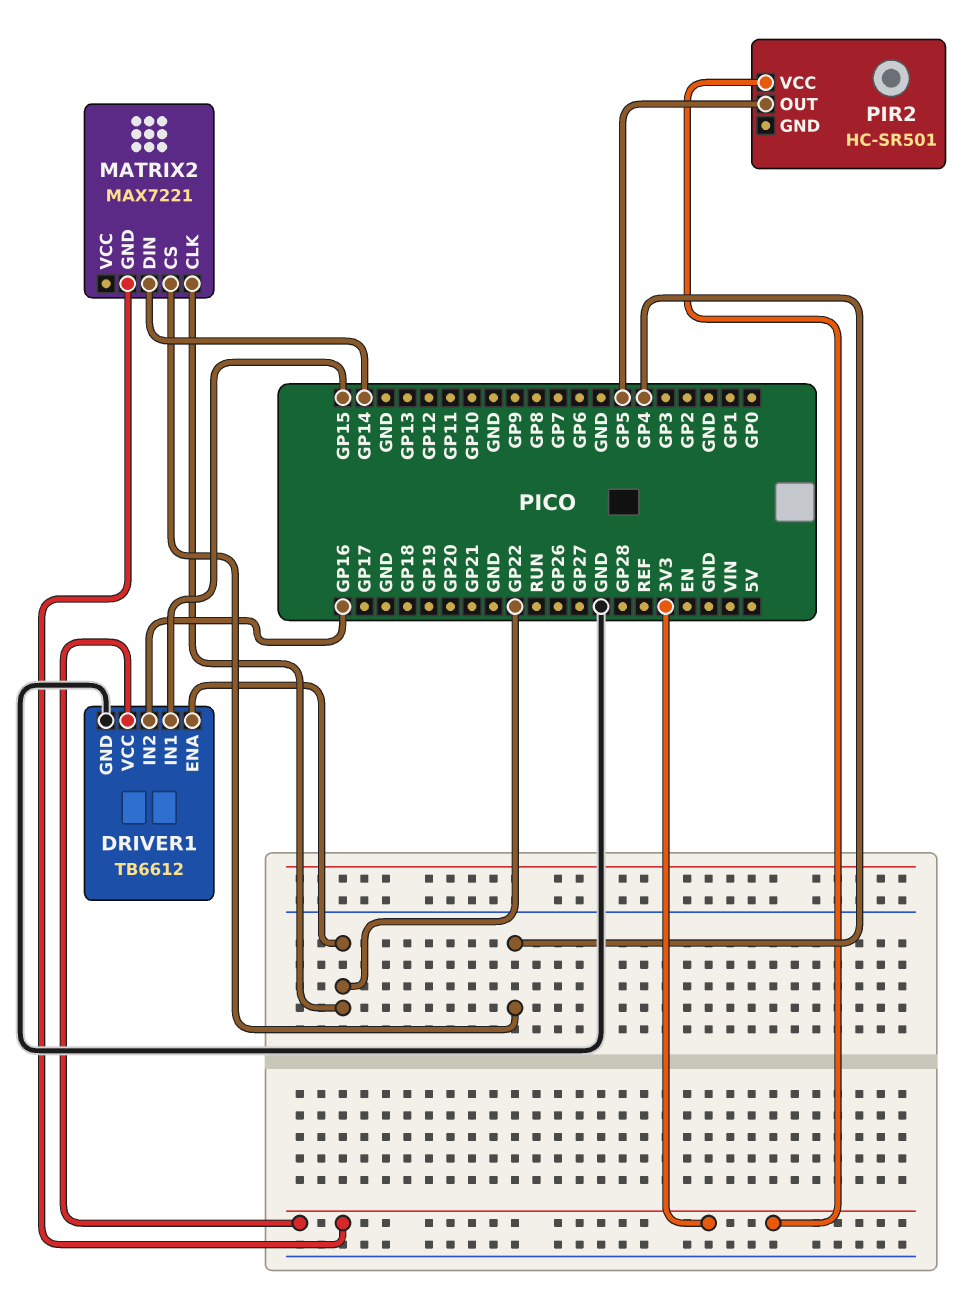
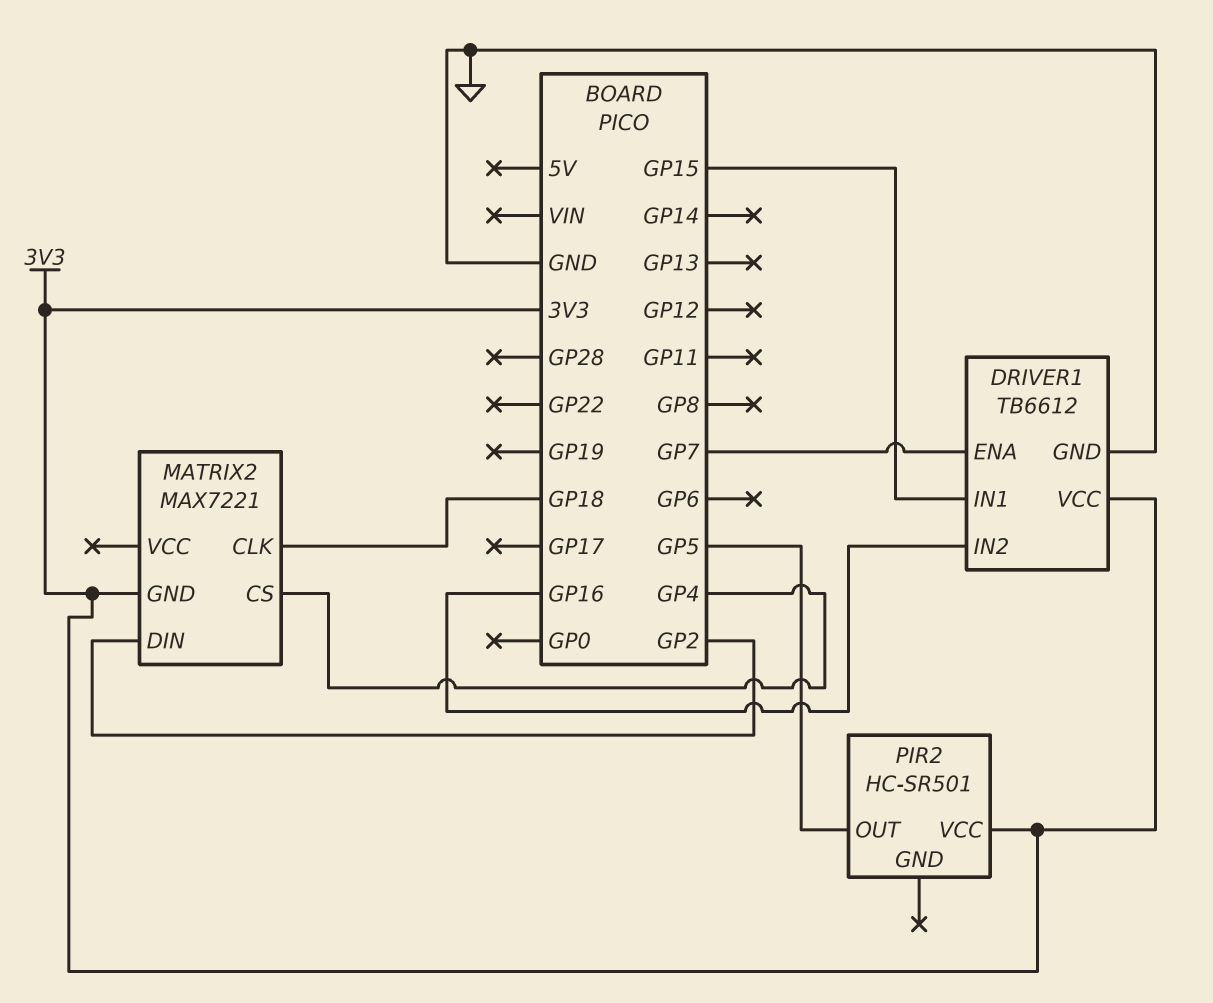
DRIVER1 pin ENA: GP22 -> GP7
MATRIX2 pin CLK: GP22 -> GP18
MATRIX2 pin DIN: GP14 -> GP2

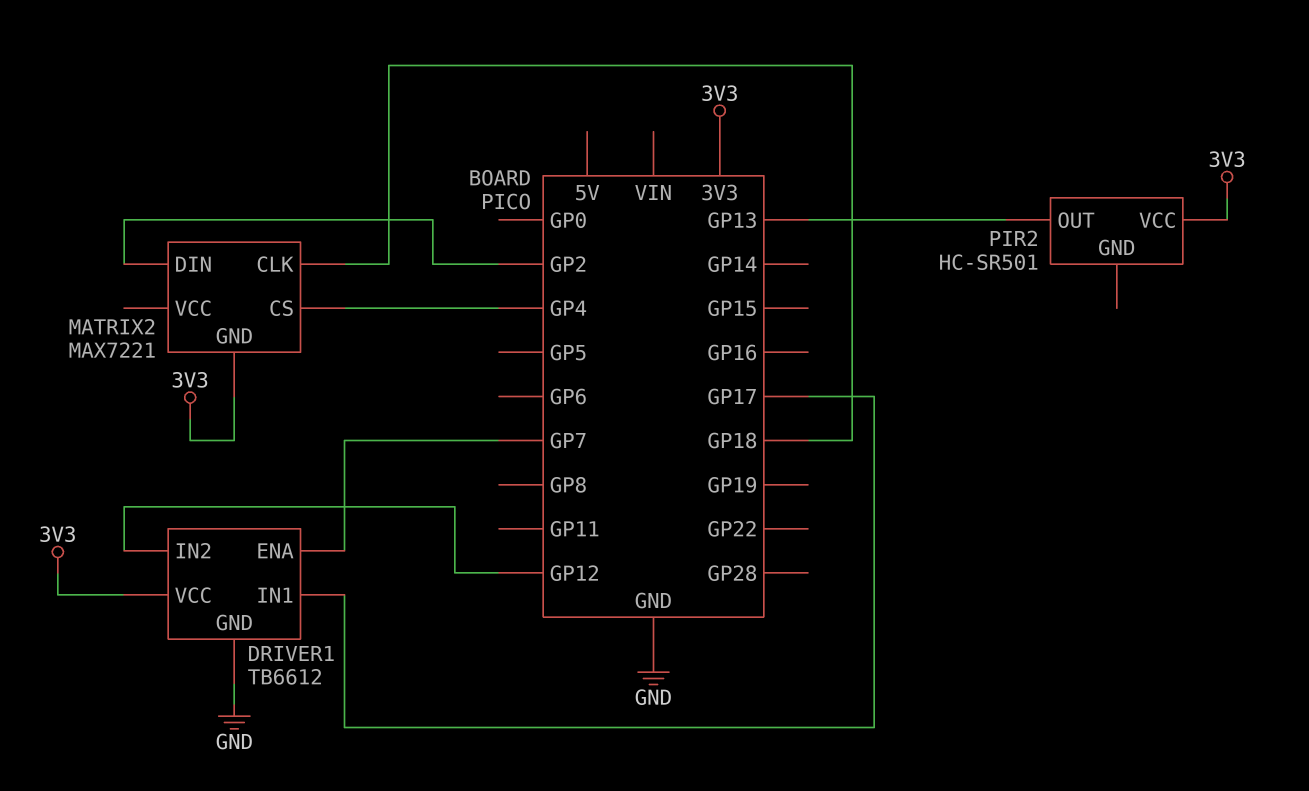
DRIVER1 pin IN1: GP15 -> GP17
DRIVER1 pin IN2: GP16 -> GP12
PIR2 pin OUT: GP5 -> GP13

